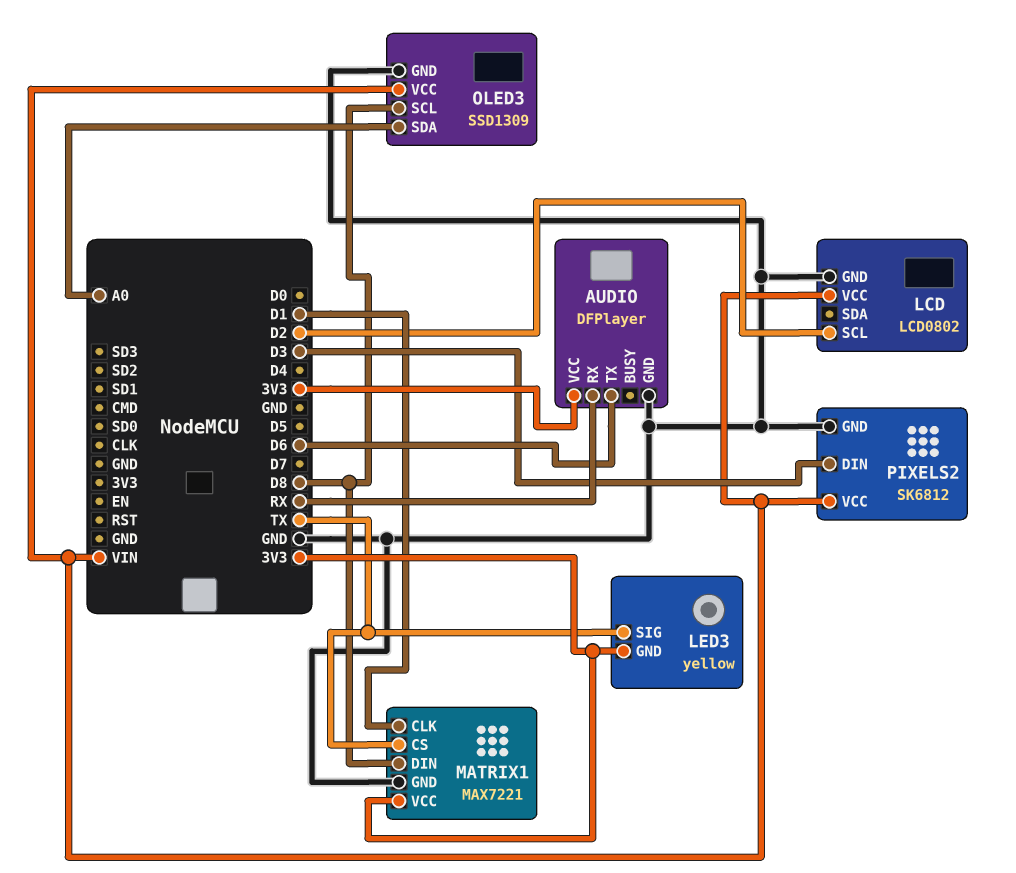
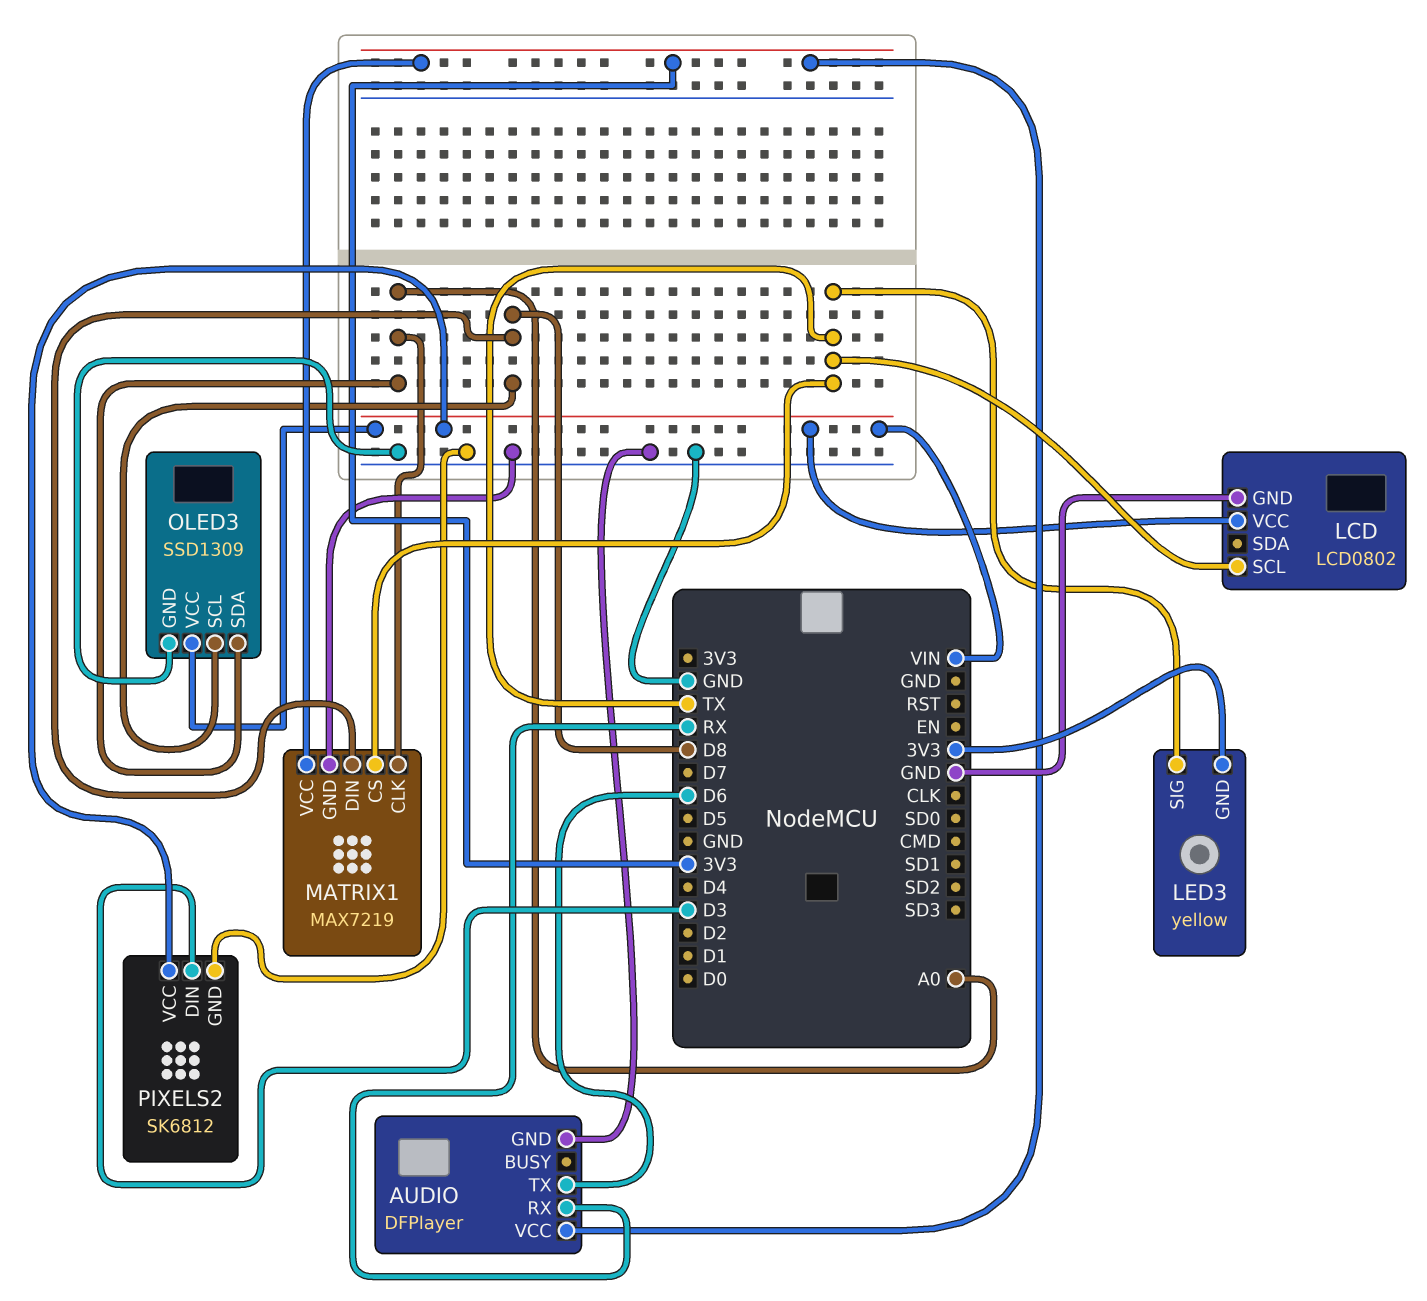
LCD pin SCL: D2 -> TX
MATRIX1: MAX7221 -> MAX7219
MATRIX1 pin CLK: D1 -> A0

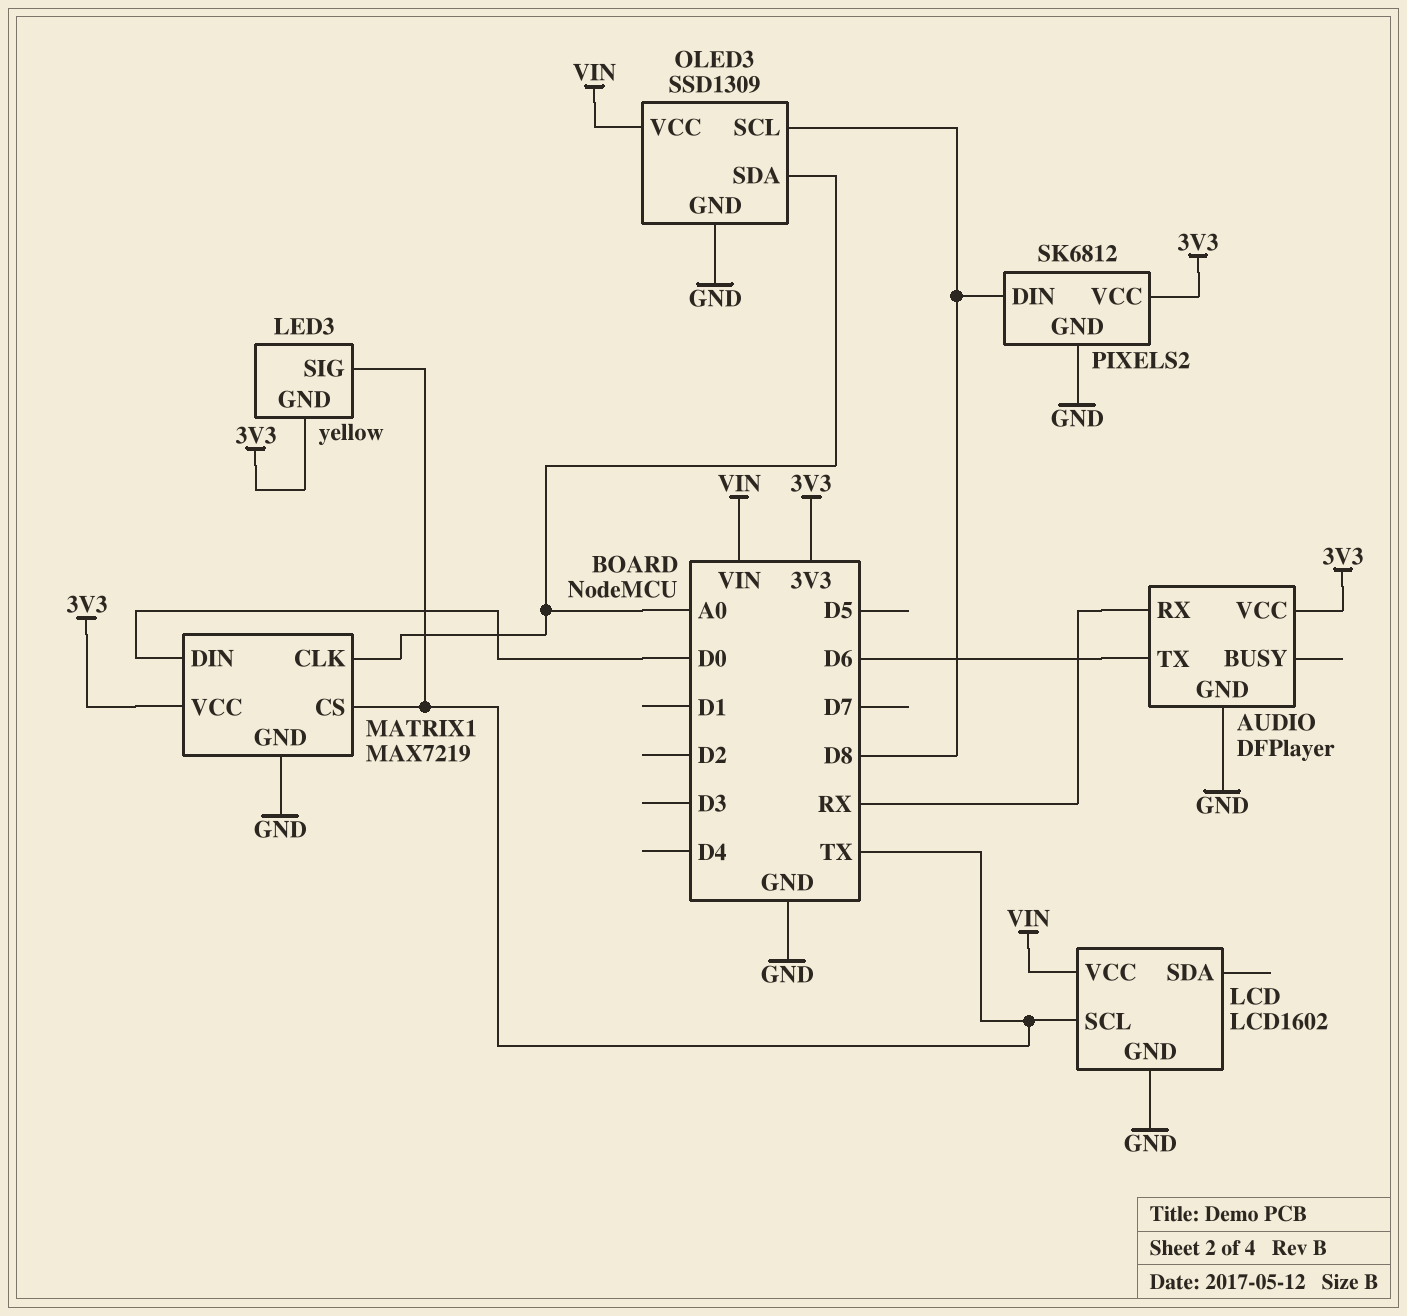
LCD: LCD0802 -> LCD1602
MATRIX1 pin DIN: D8 -> D0
PIXELS2 pin DIN: D3 -> D8
PIXELS2 pin VCC: VIN -> 3V3

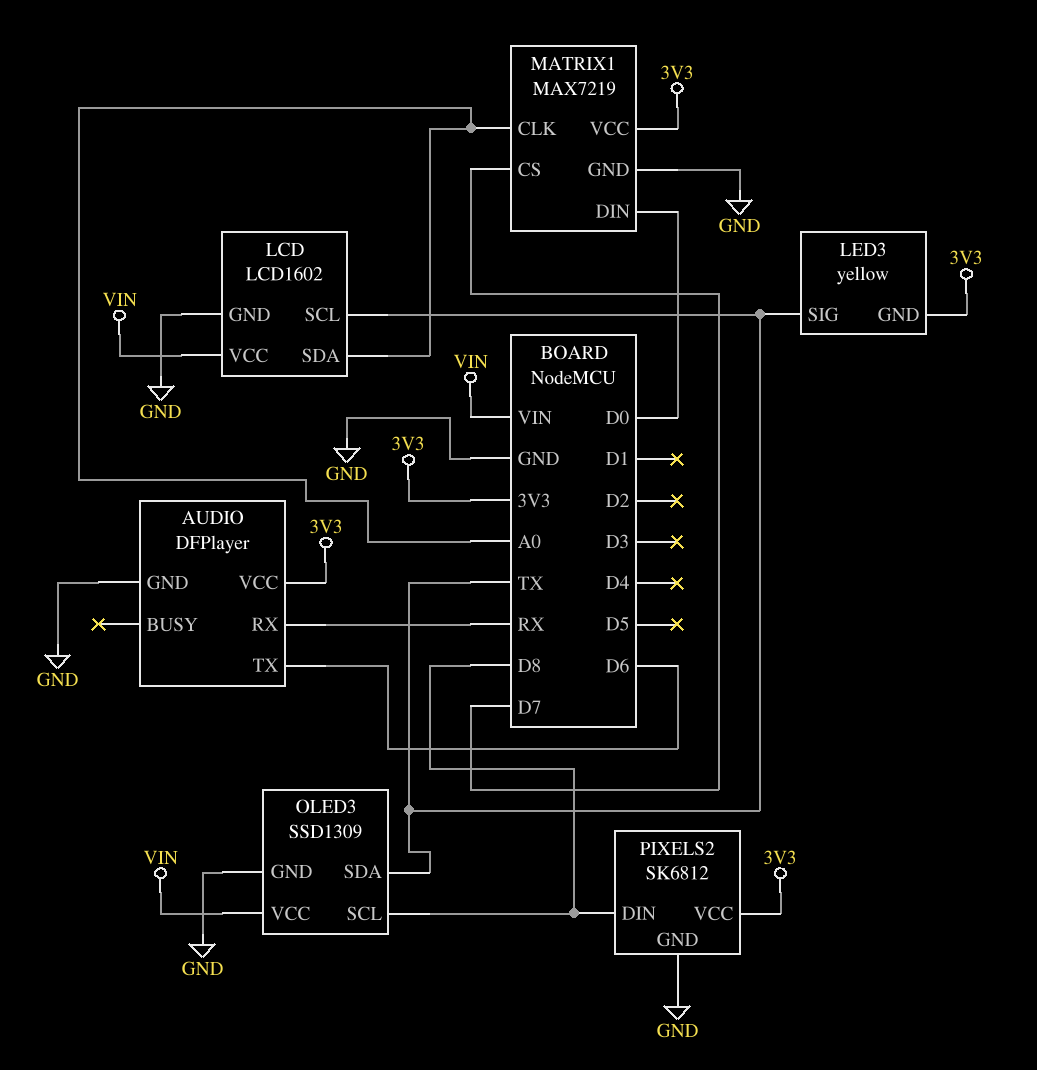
LCD pin SDA: none -> A0
MATRIX1 pin CS: TX -> D7
OLED3 pin SDA: A0 -> TX

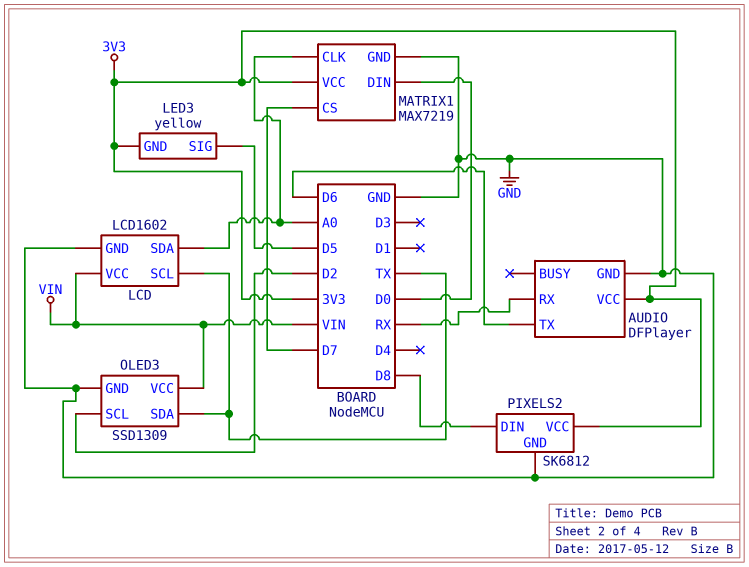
LED3 pin SIG: TX -> D5
OLED3 pin SCL: D8 -> D2

